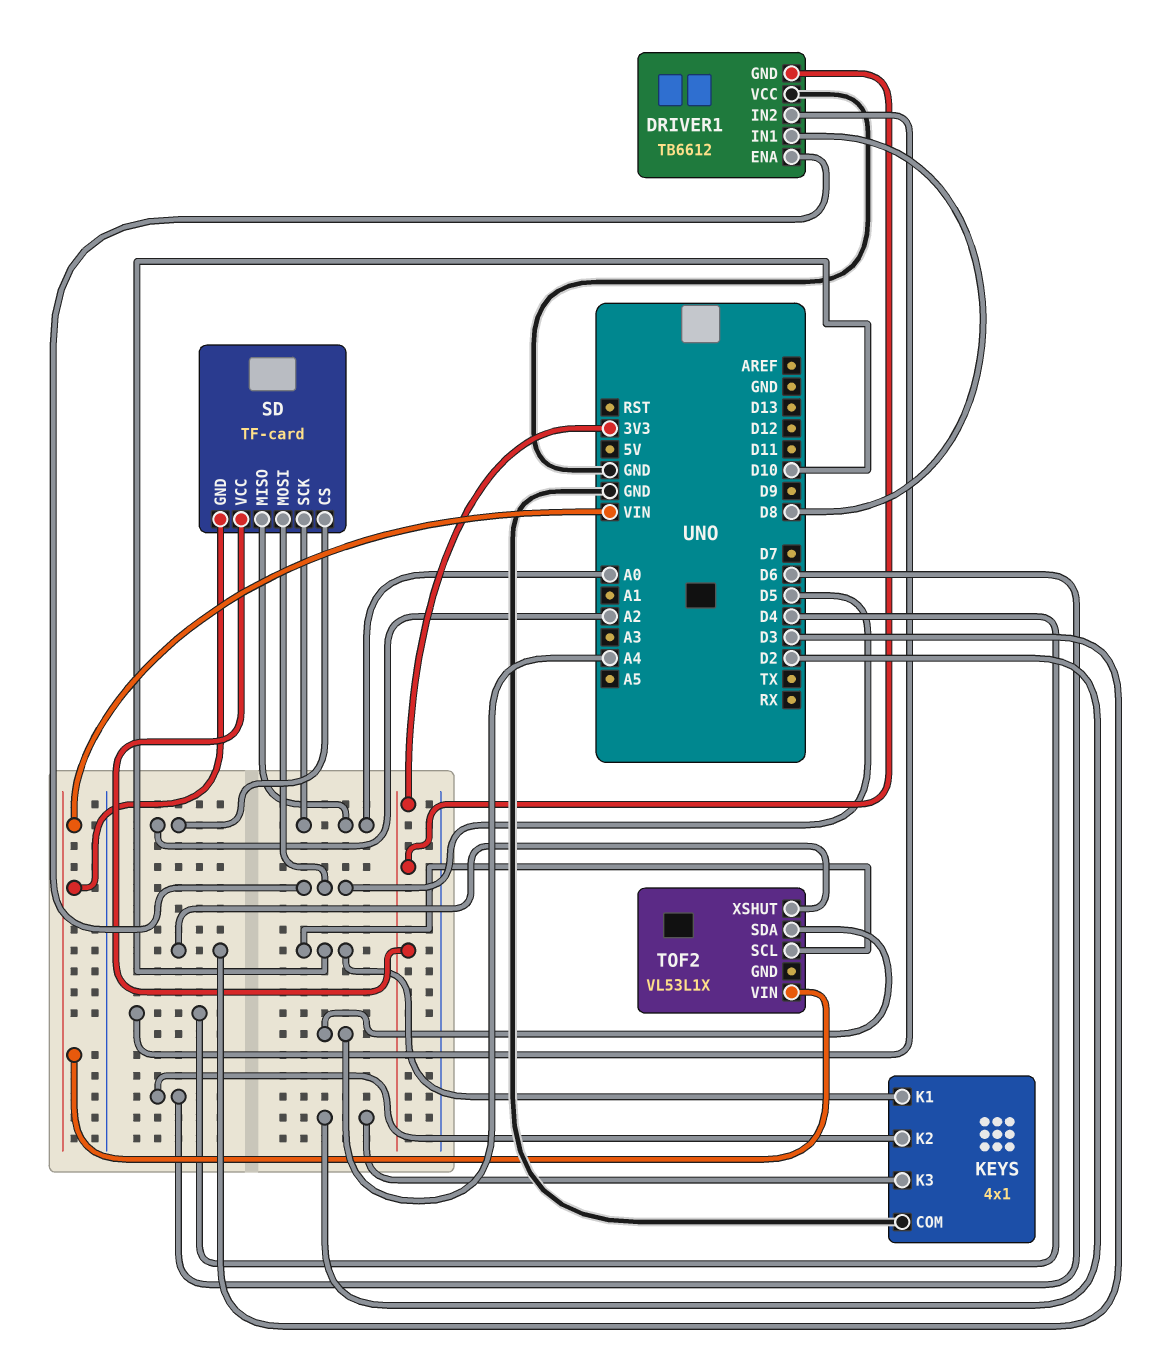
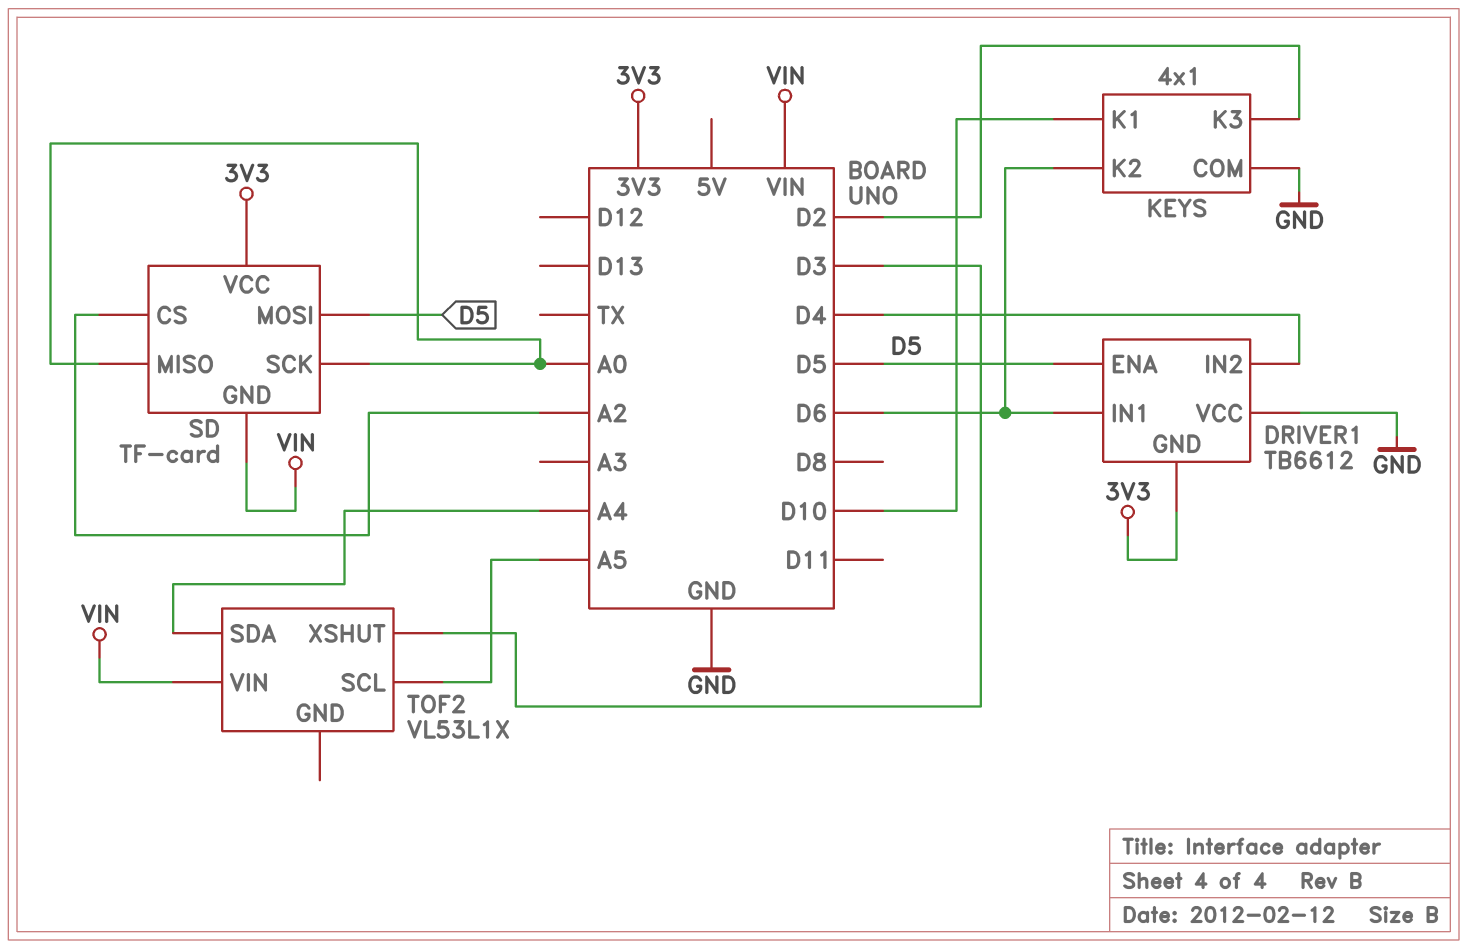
DRIVER1 pin IN1: D8 -> D6
TOF2 pin SCL: D10 -> A5

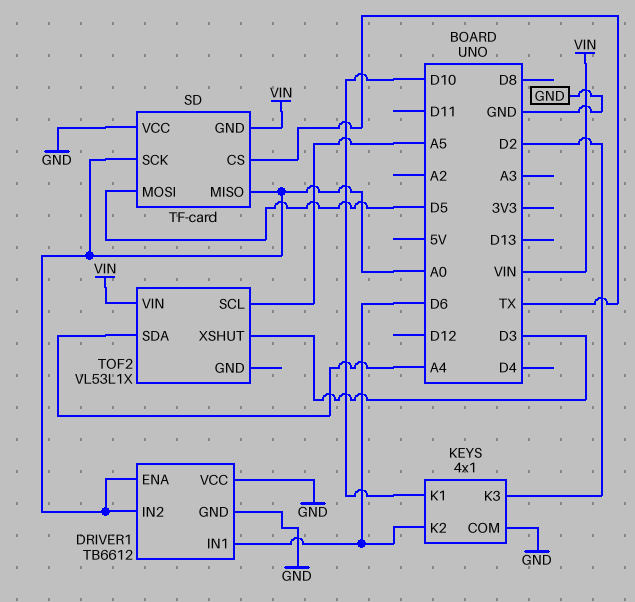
DRIVER1 pin ENA: D5 -> A0
DRIVER1 pin GND: 3V3 -> GND
DRIVER1 pin IN2: D4 -> A0
SD pin CS: A2 -> TX
SD pin VCC: 3V3 -> GND

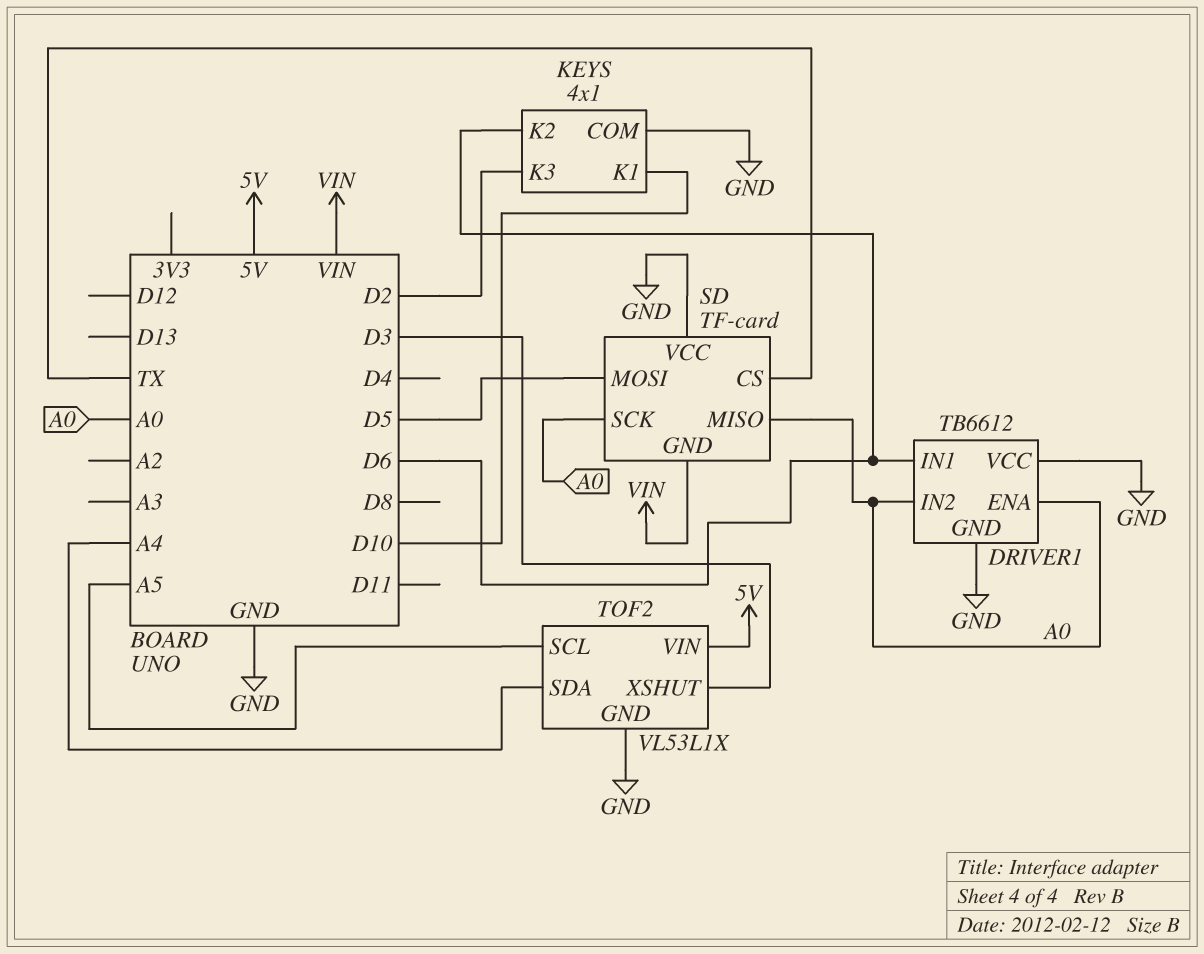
TOF2 pin GND: none -> GND
TOF2 pin VIN: VIN -> 5V

